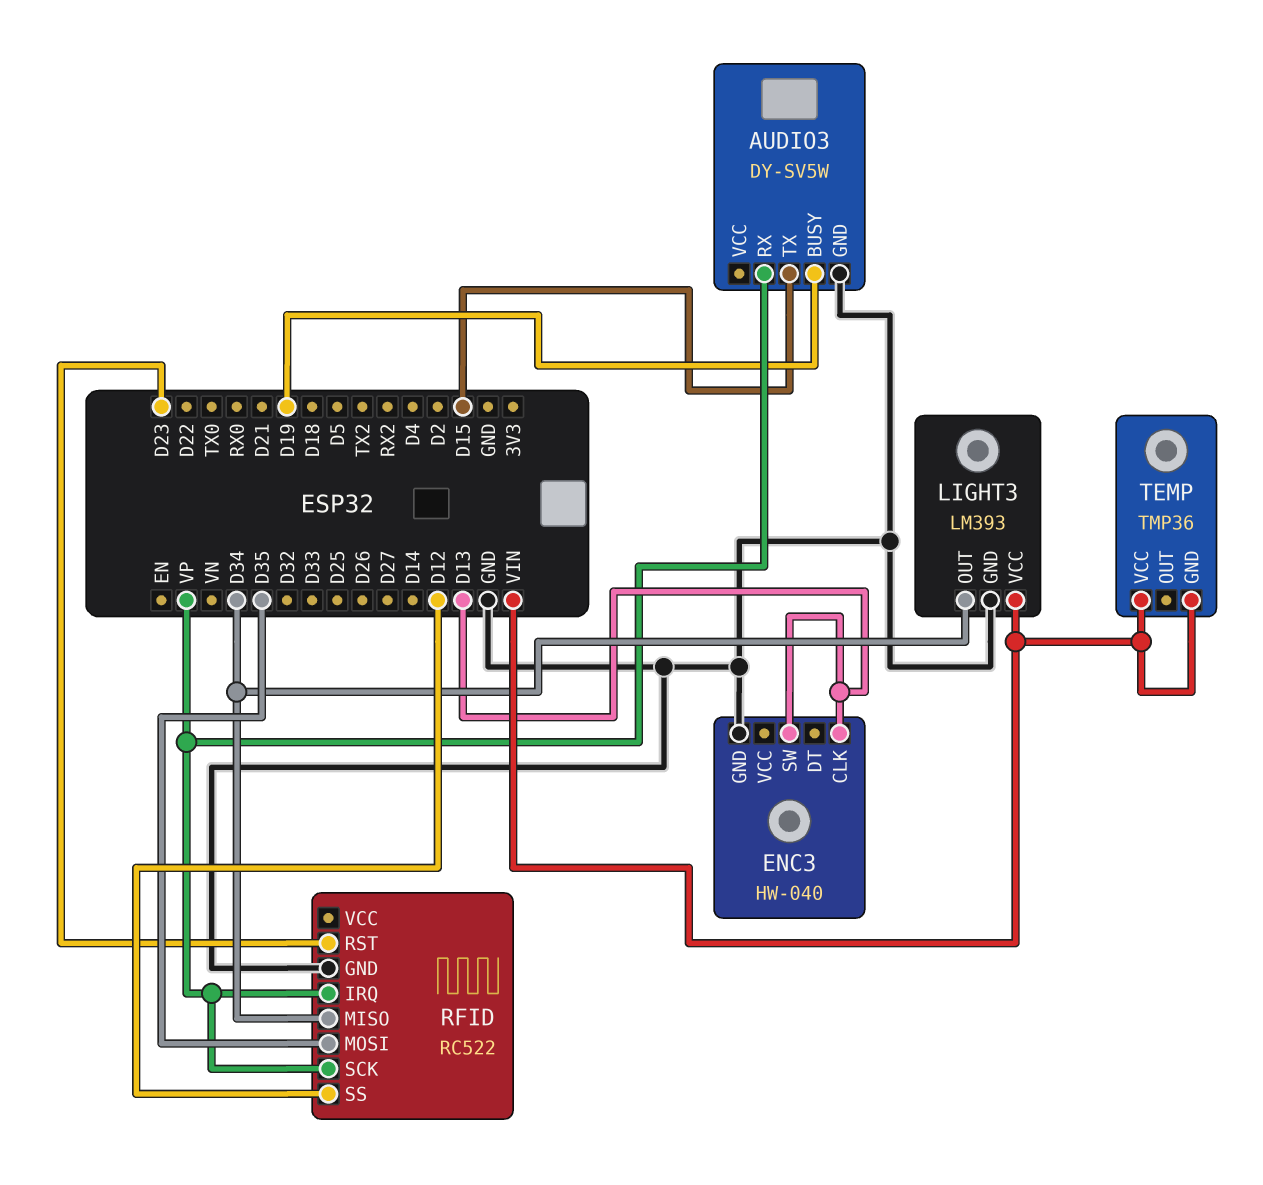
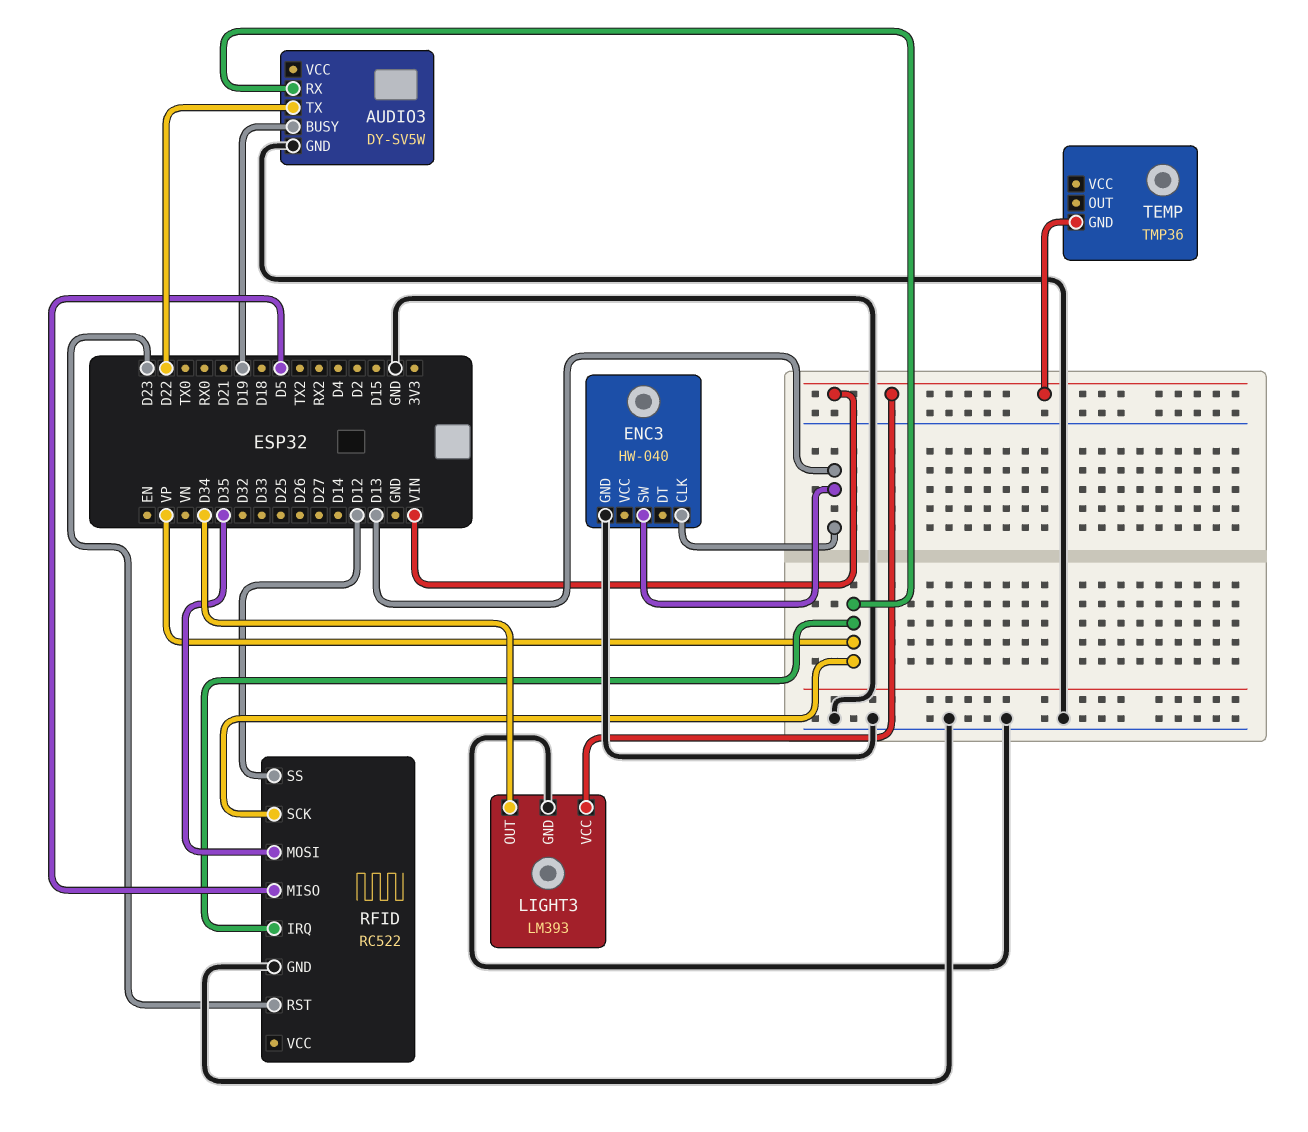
AUDIO3 pin TX: D15 -> D22
RFID pin MISO: D34 -> D5
TEMP pin VCC: VIN -> none

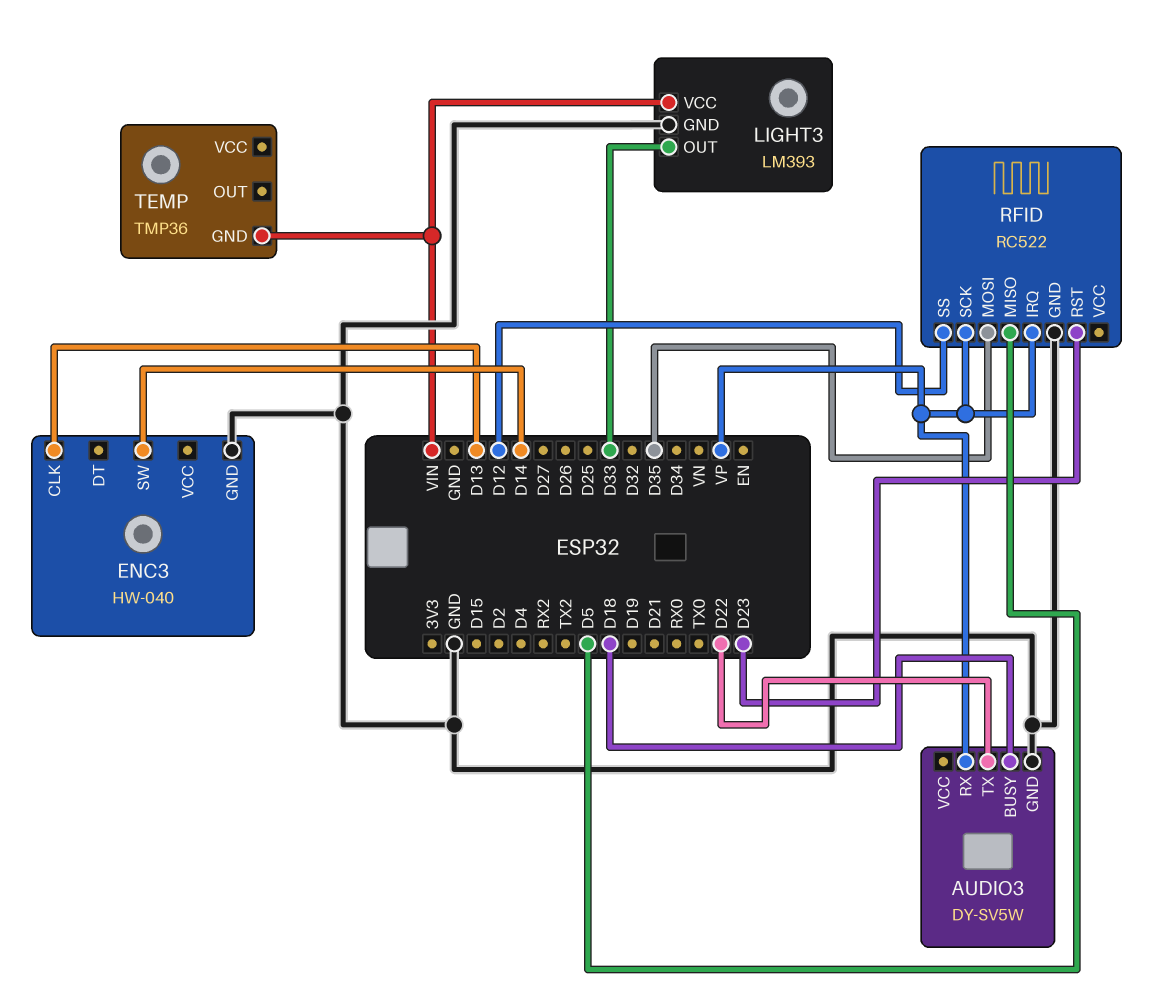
AUDIO3 pin BUSY: D19 -> D18
ENC3 pin SW: D13 -> D14
LIGHT3 pin OUT: D34 -> D33

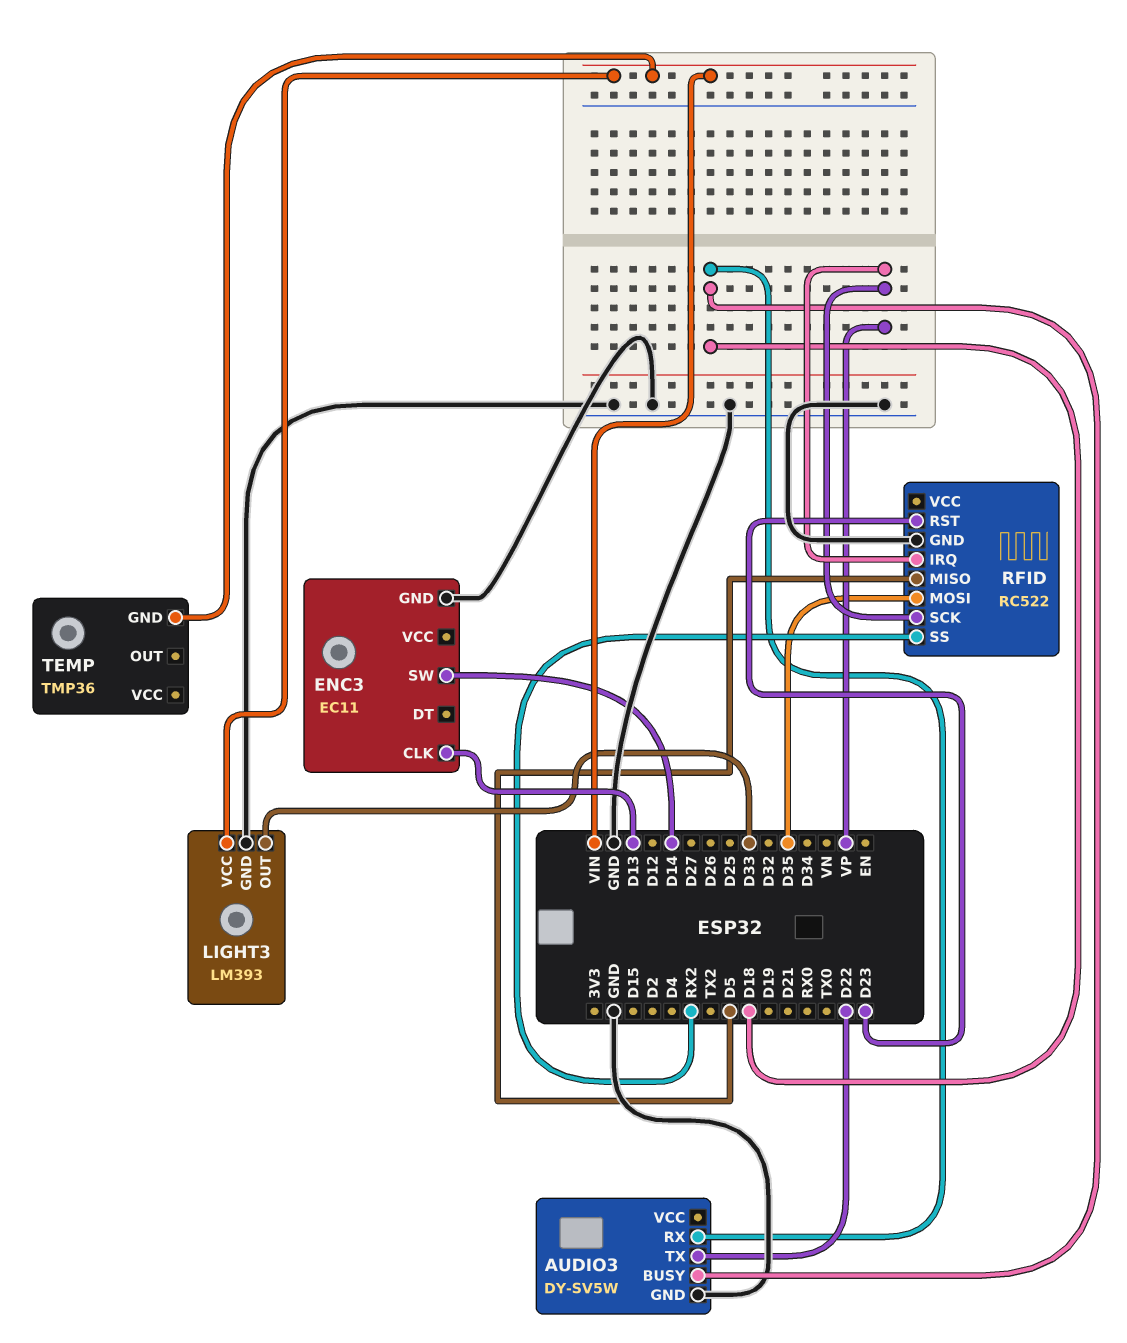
AUDIO3 pin RX: VP -> D18
ENC3: HW-040 -> EC11
RFID pin SS: D12 -> RX2

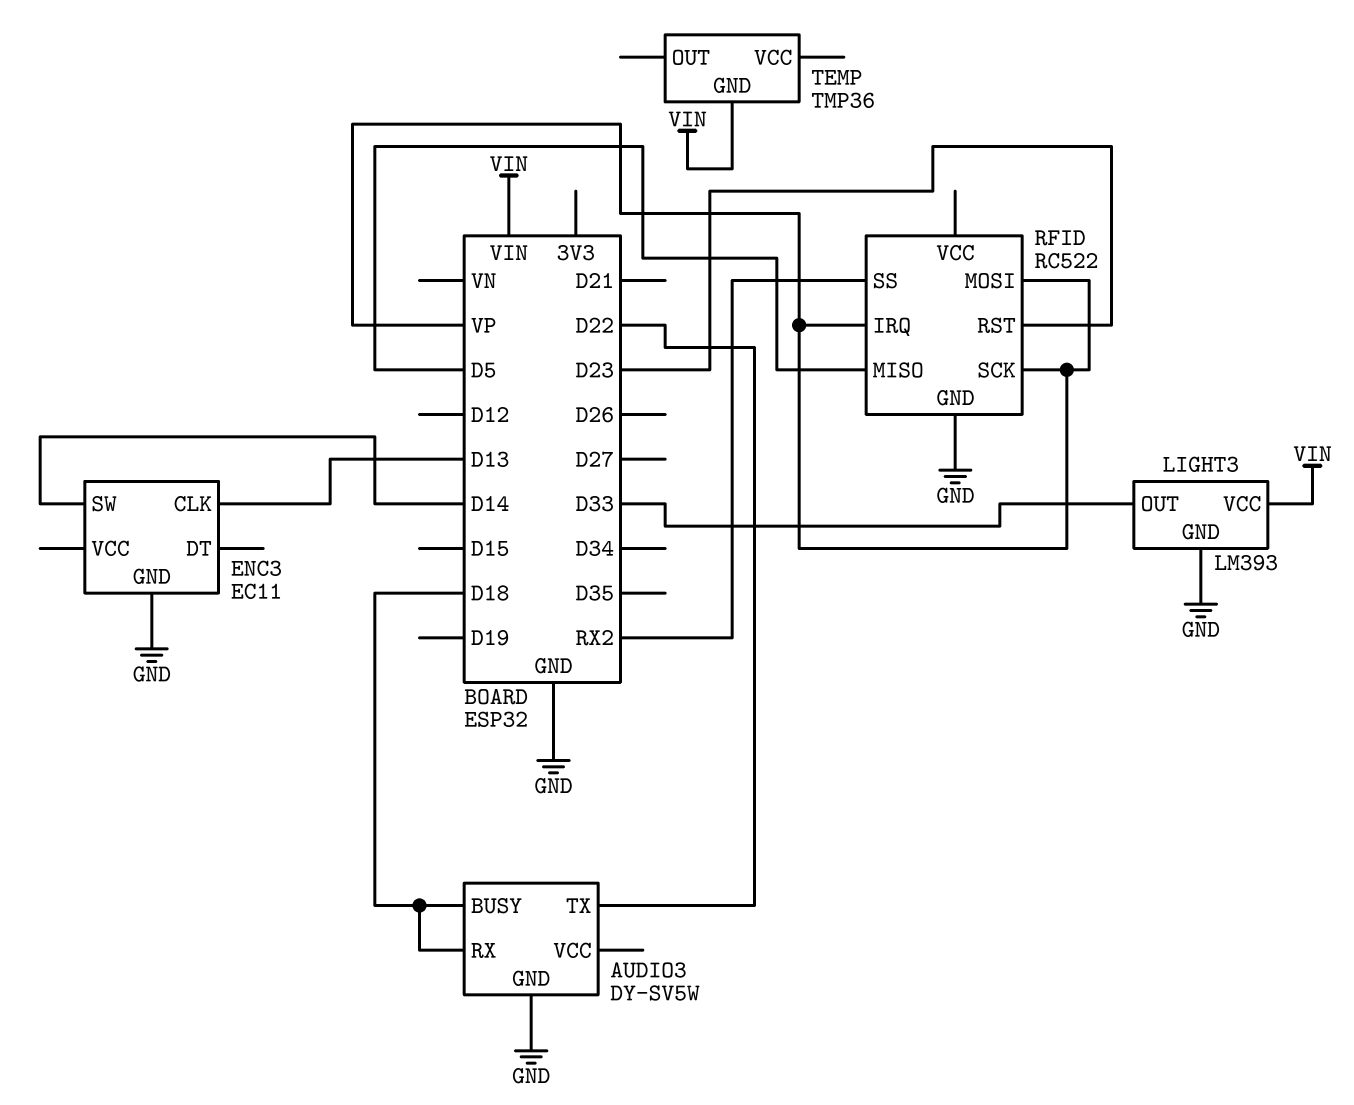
RFID pin MOSI: D35 -> VP

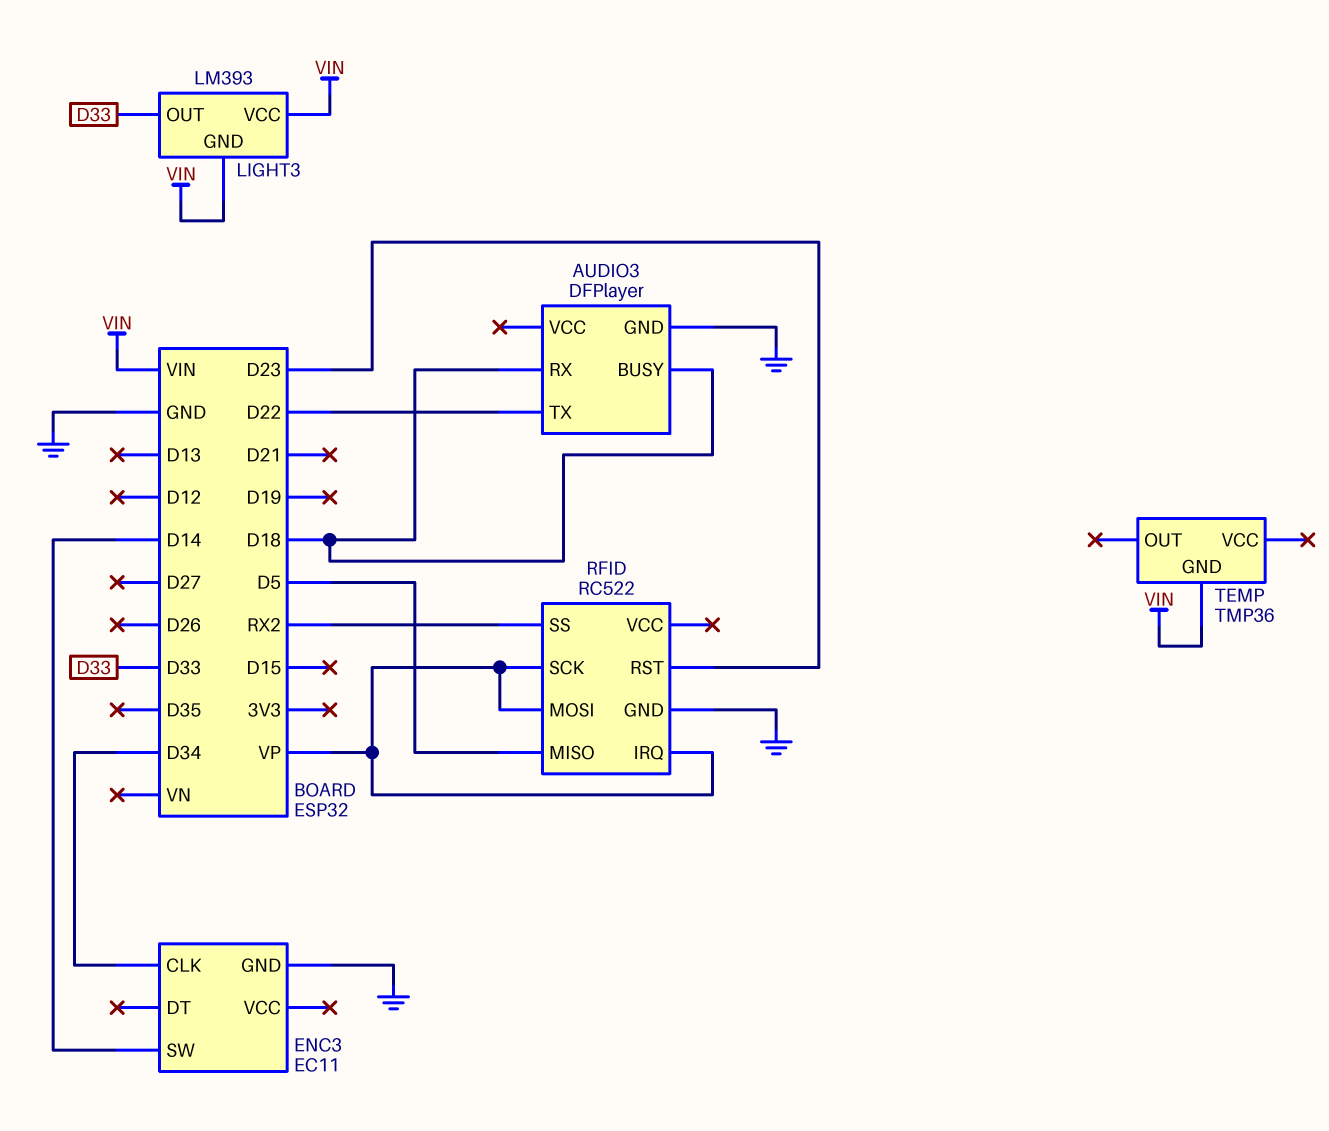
AUDIO3: DY-SV5W -> DFPlayer
ENC3 pin CLK: D13 -> D34
LIGHT3 pin GND: GND -> VIN

